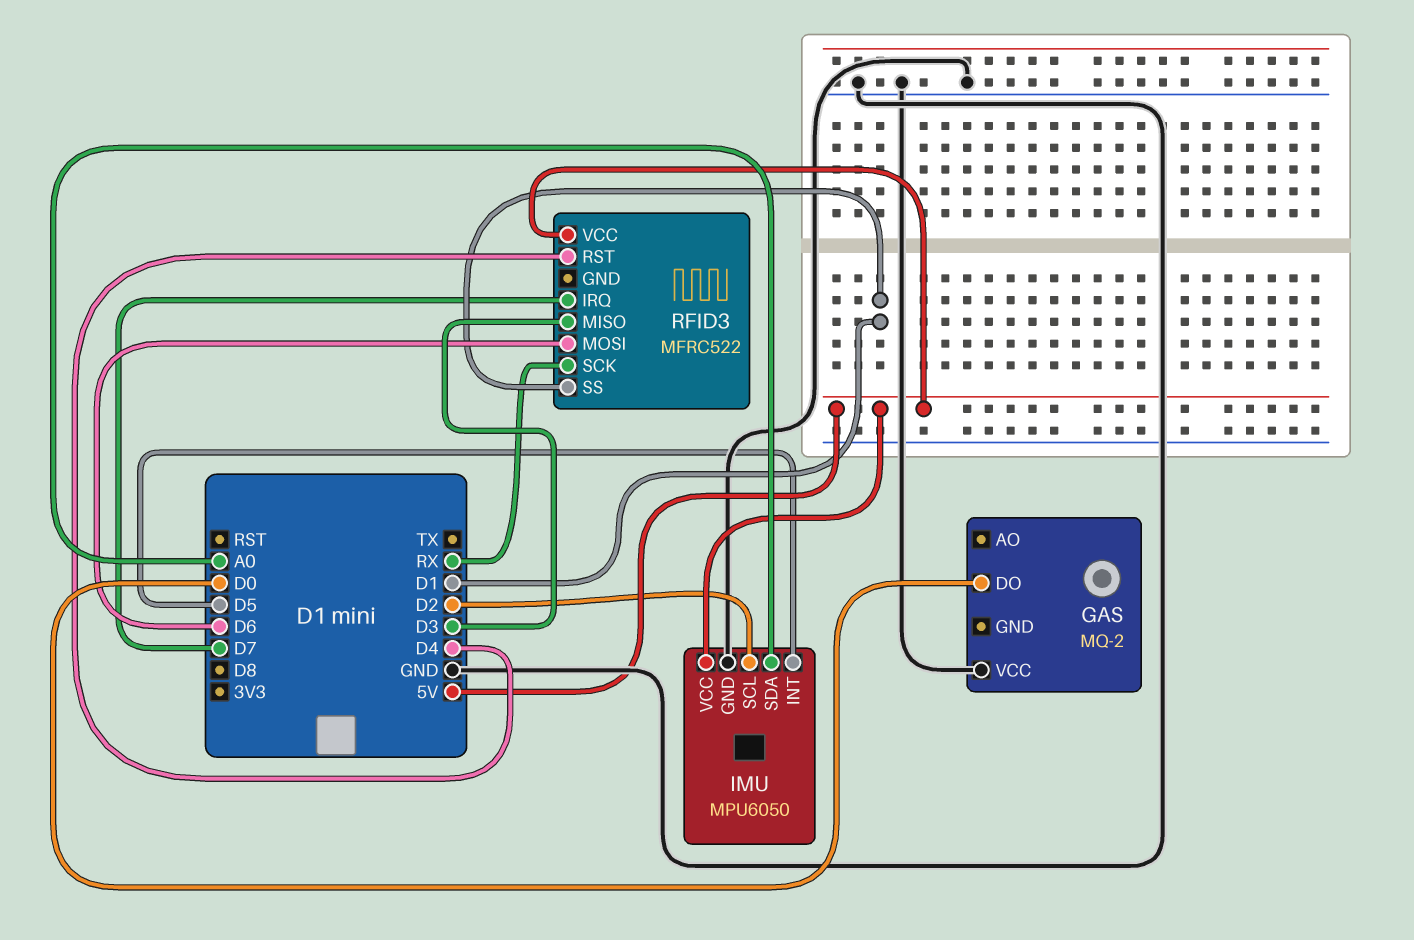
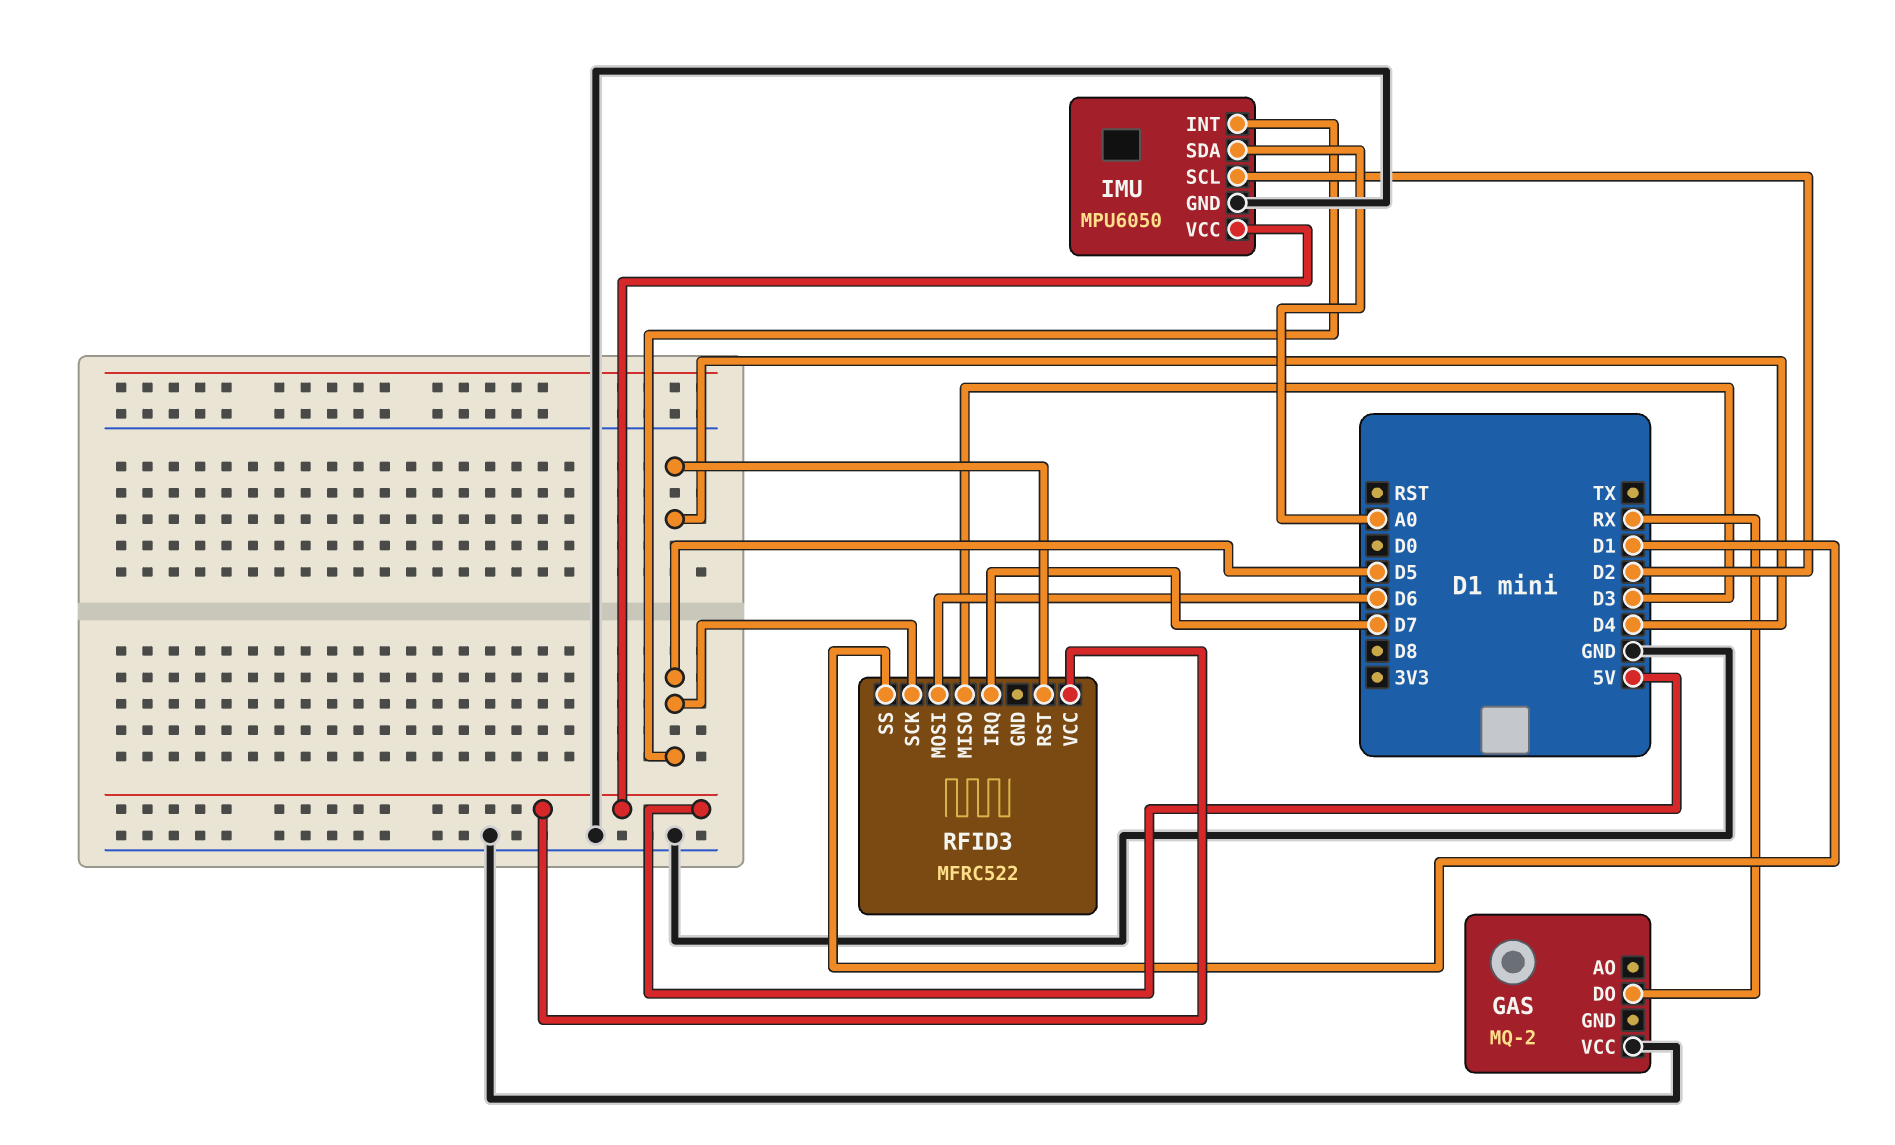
GAS pin DO: D0 -> RX
RFID3 pin SCK: RX -> D5

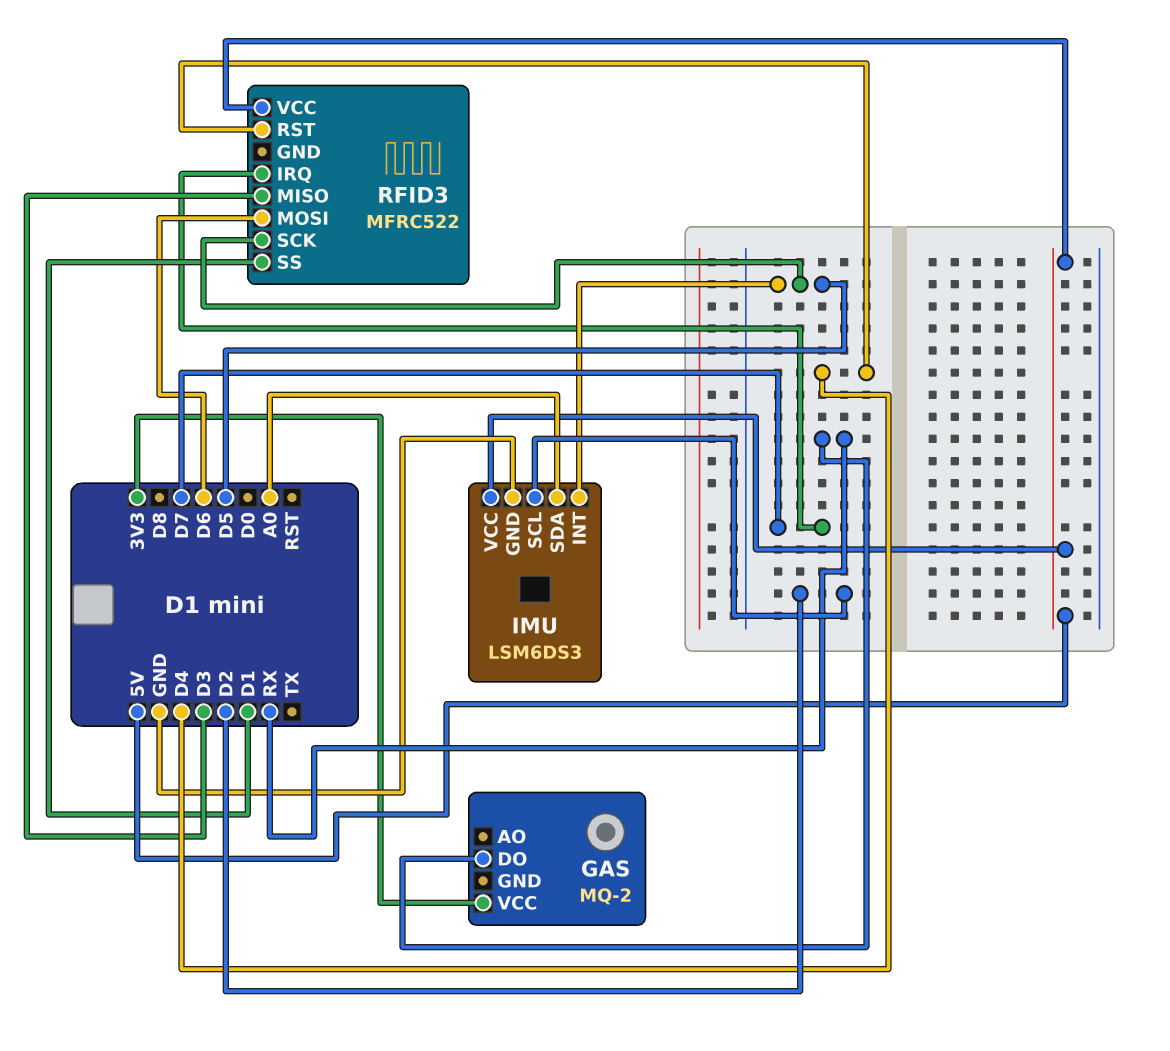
GAS pin VCC: GND -> 3V3
IMU: MPU6050 -> LSM6DS3

